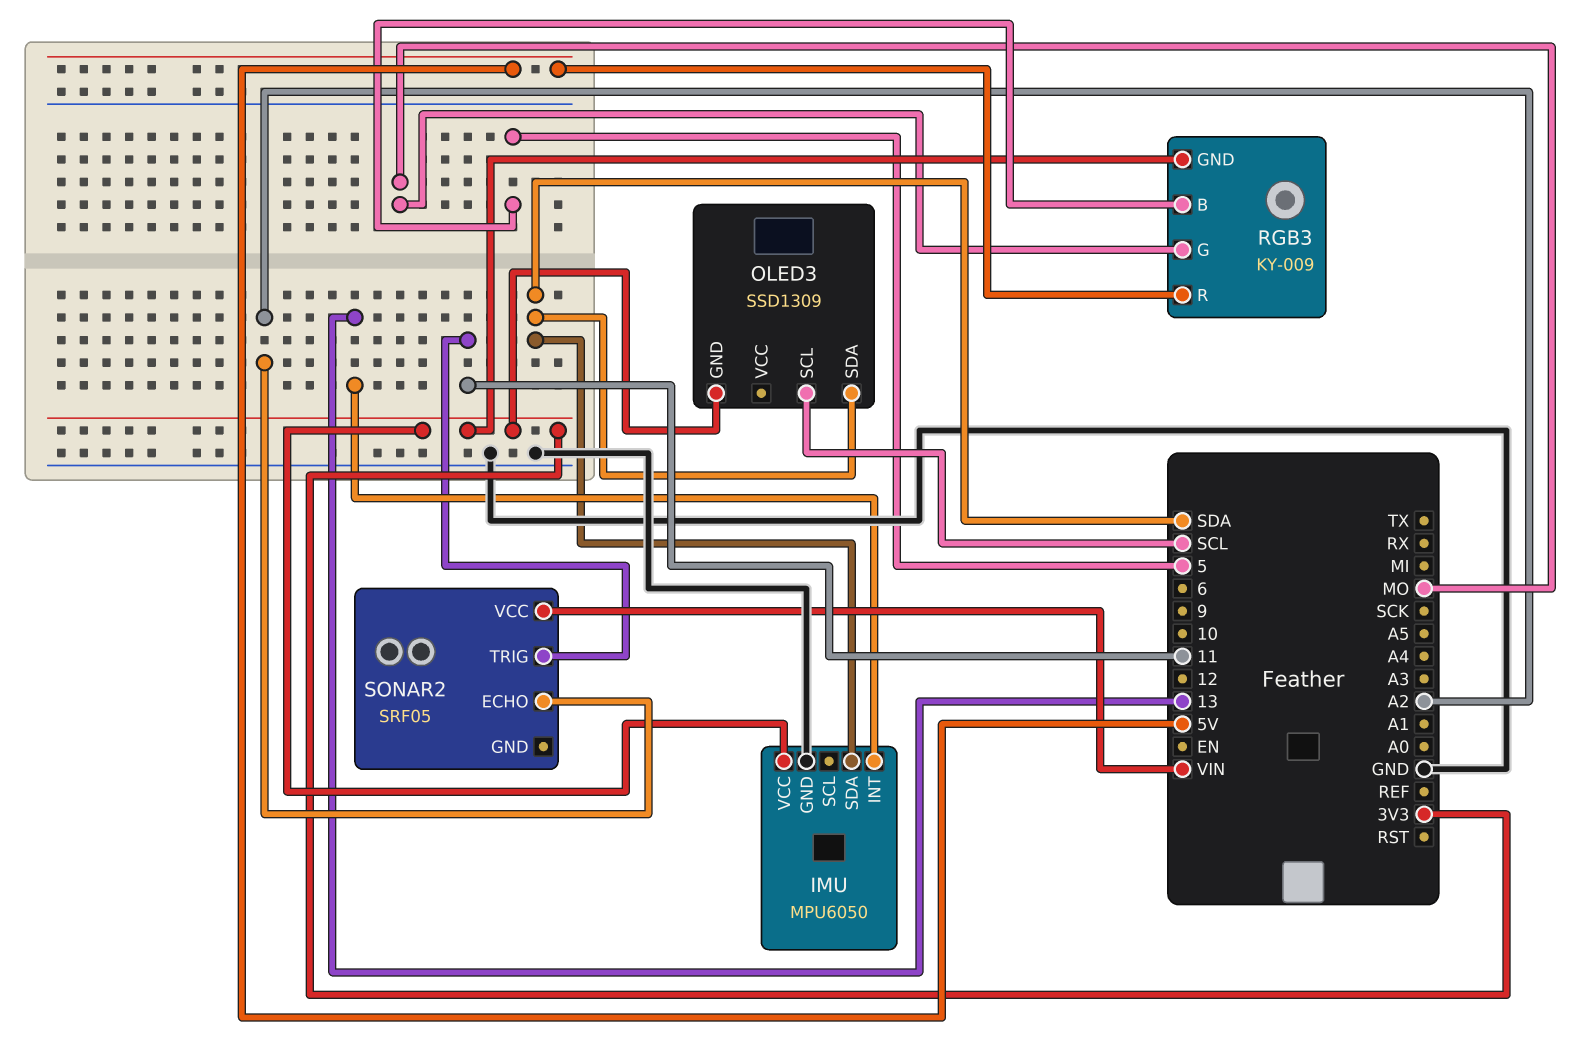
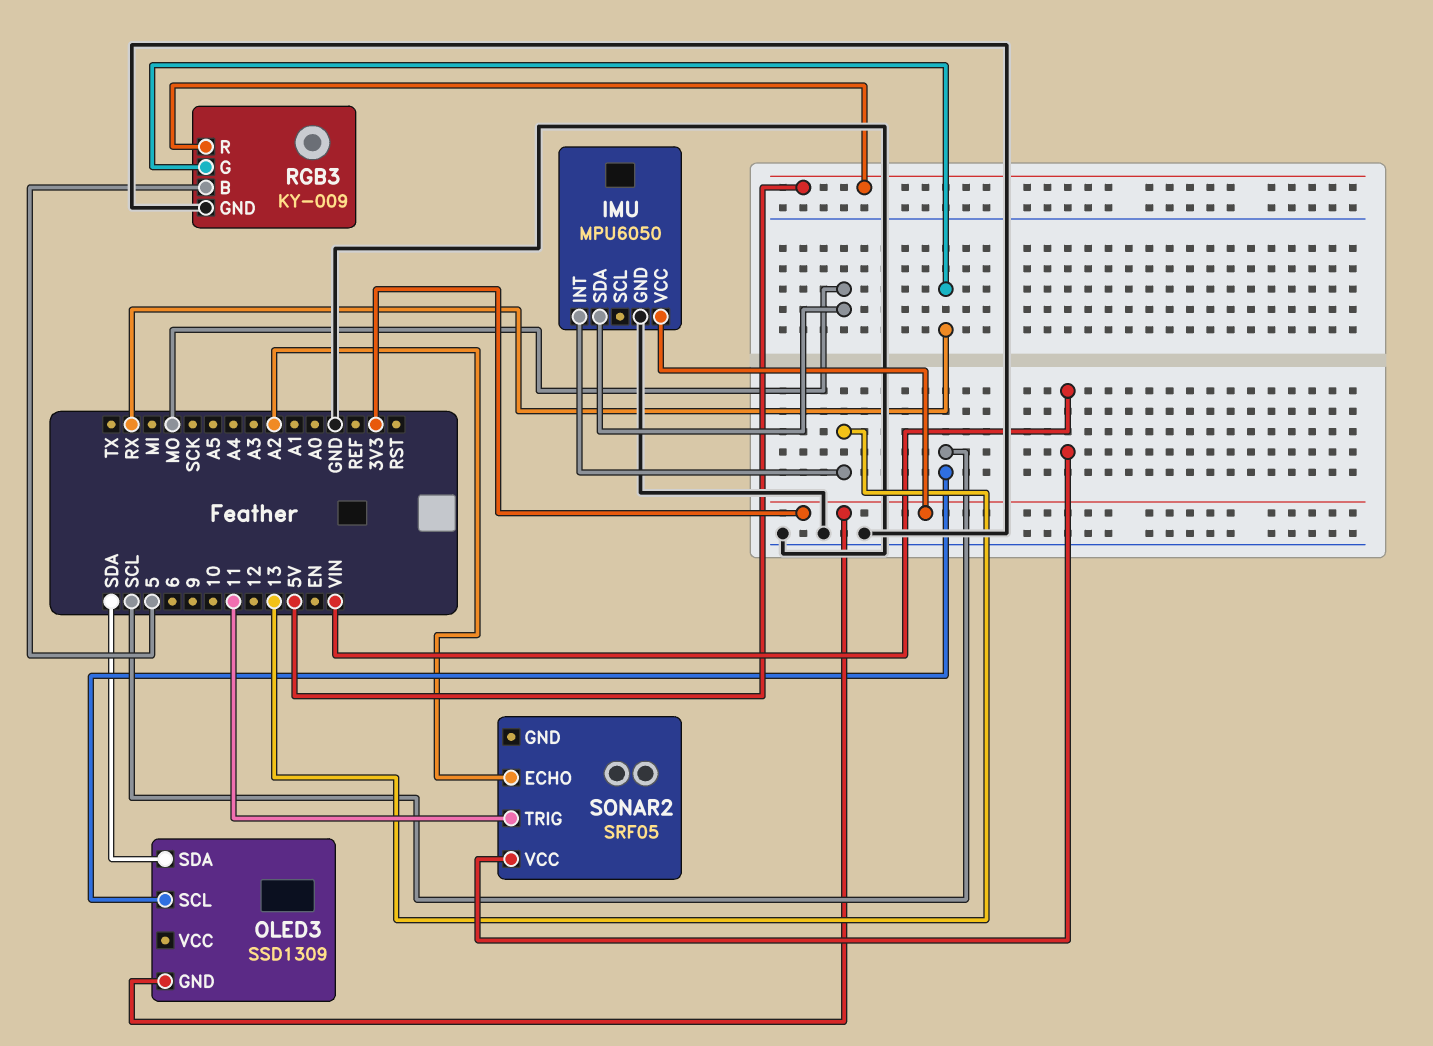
IMU pin SDA: SDA -> MO
RGB3 pin G: MO -> RX
RGB3 pin GND: 3V3 -> GND

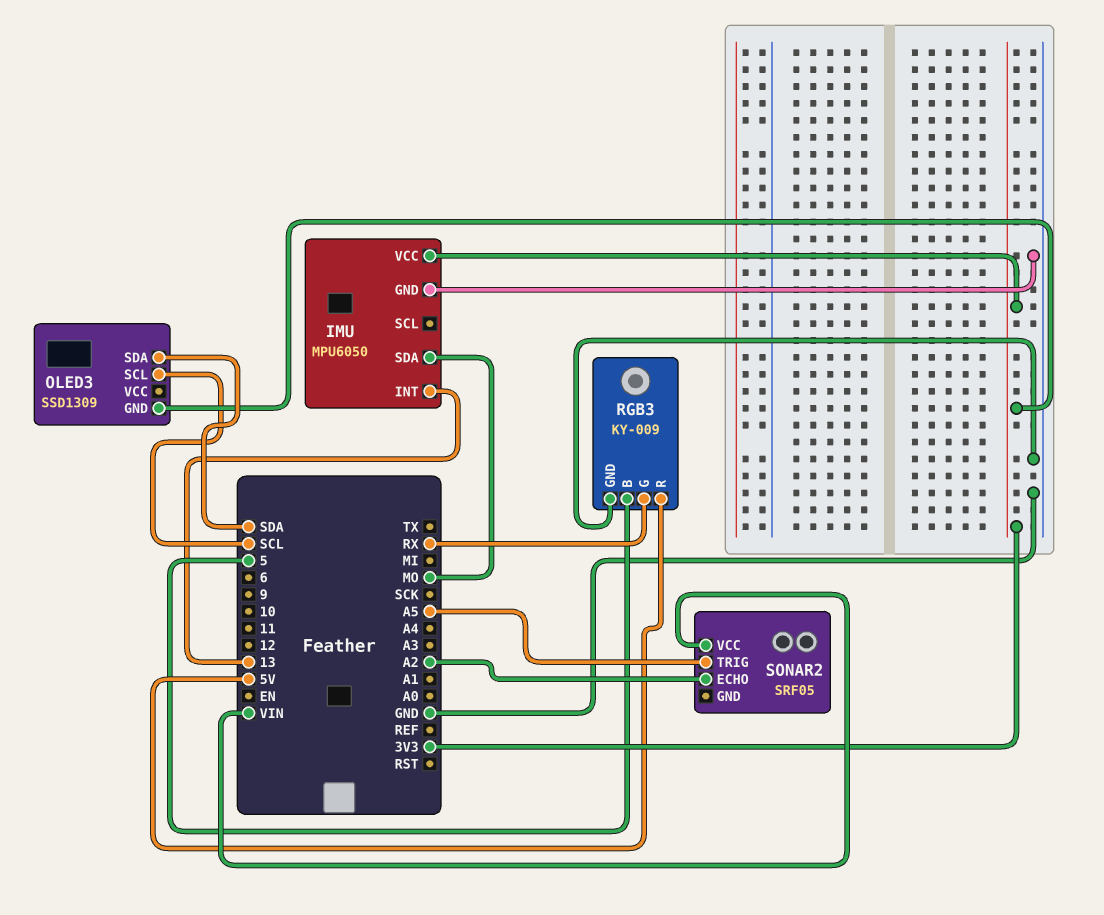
SONAR2 pin TRIG: 11 -> A5

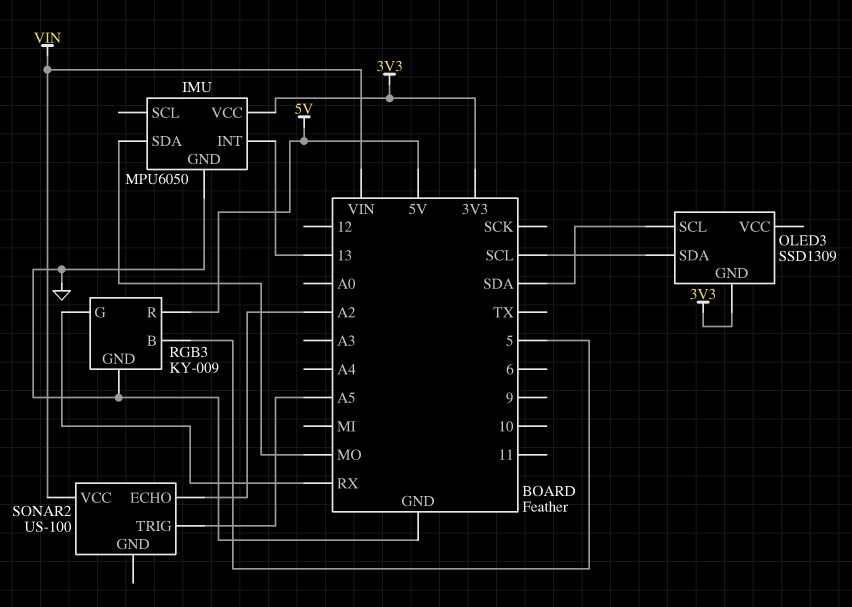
OLED3 pin SCL: SCL -> SDA
OLED3 pin SDA: SDA -> SCL
SONAR2: SRF05 -> US-100

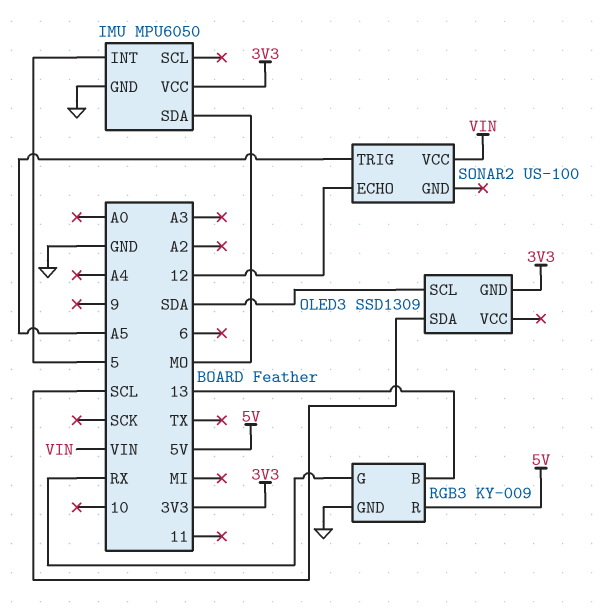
IMU pin INT: 13 -> 5
RGB3 pin B: 5 -> 13
SONAR2 pin ECHO: A2 -> 12

